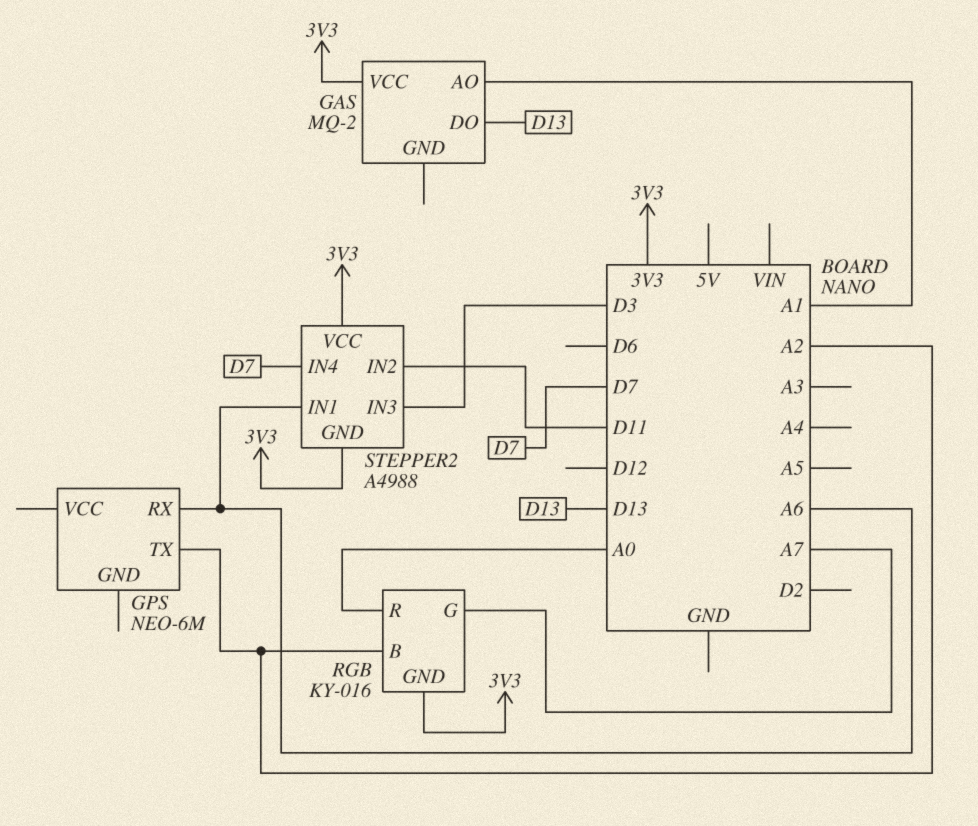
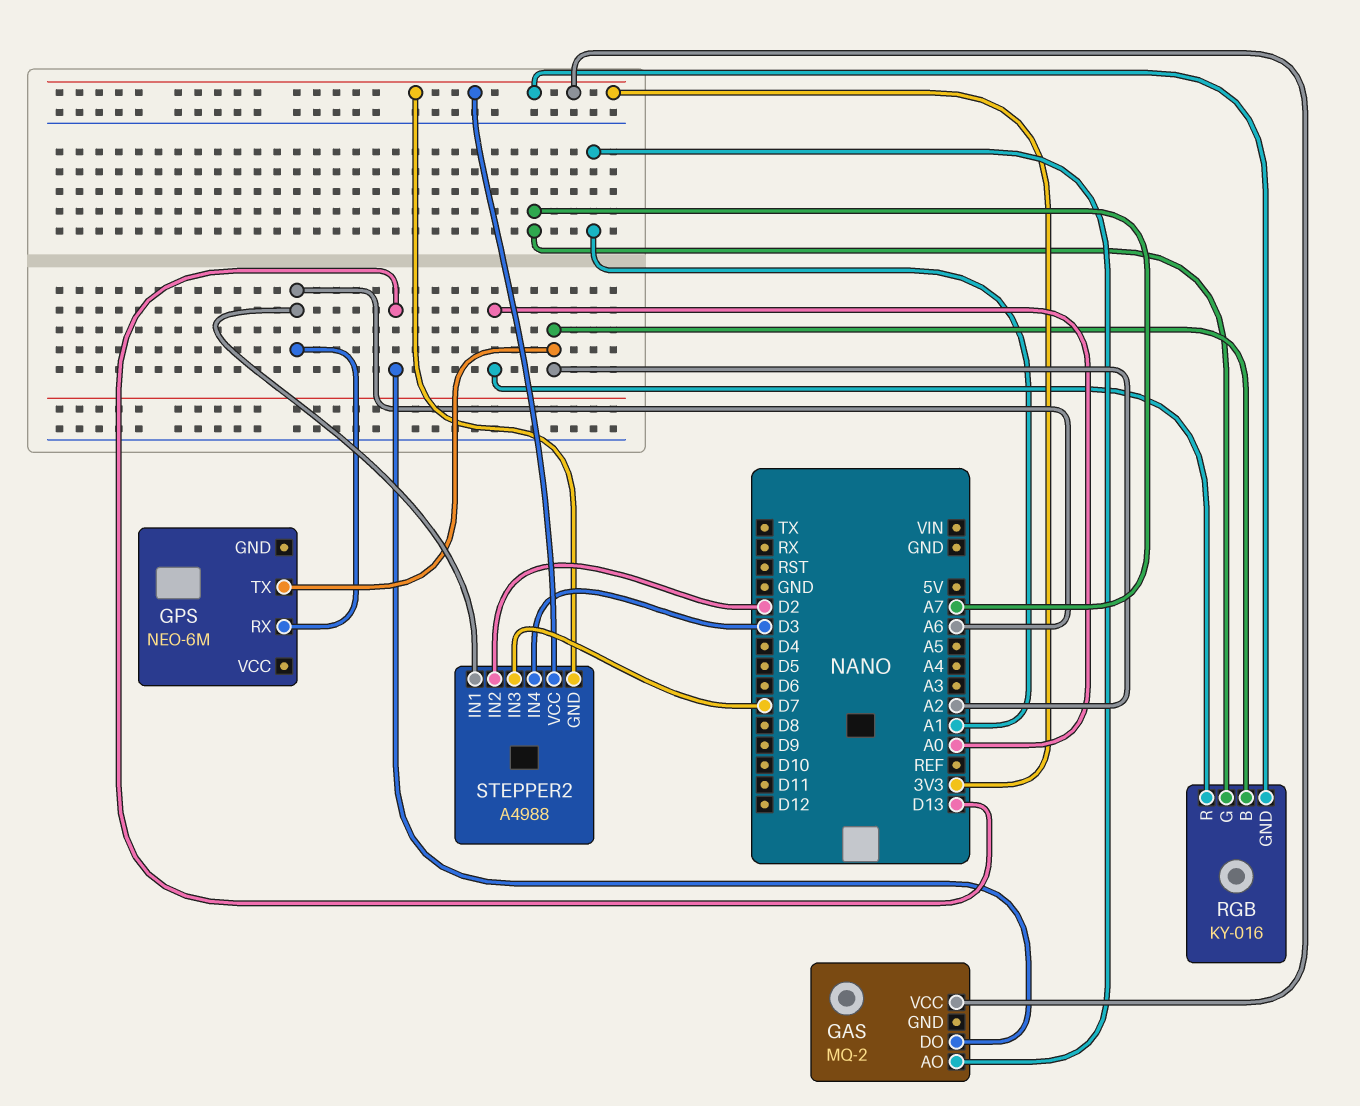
STEPPER2 pin IN2: D11 -> D2
STEPPER2 pin IN3: D3 -> D7
STEPPER2 pin IN4: D7 -> D3

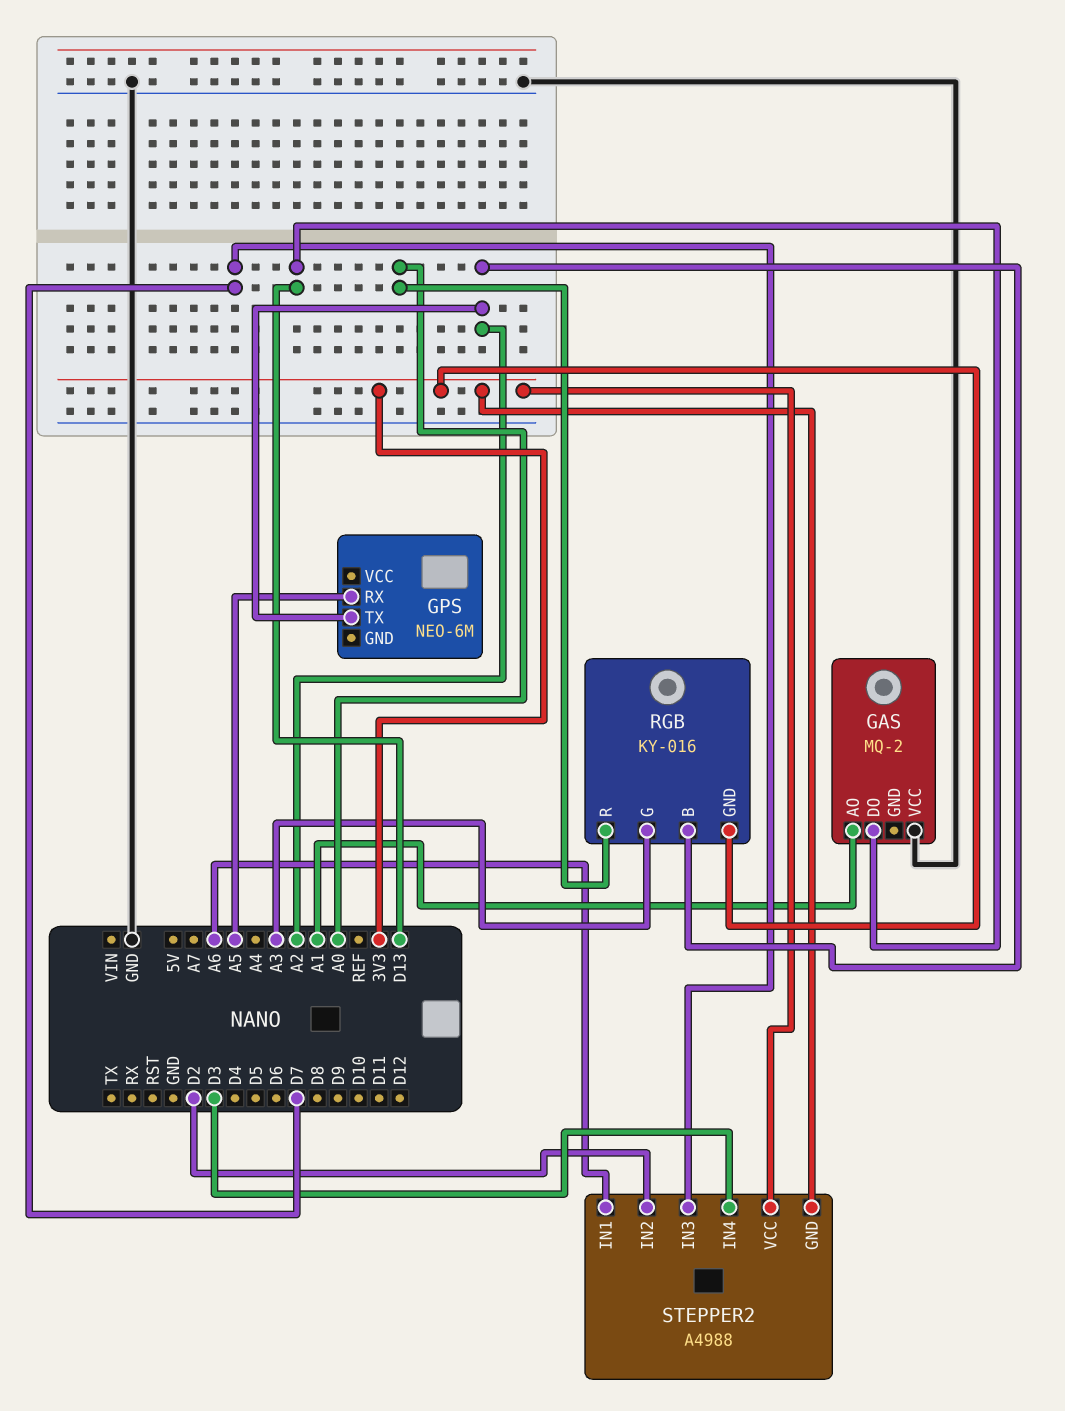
GAS pin VCC: 3V3 -> GND
GPS pin RX: A6 -> A5
RGB pin G: A7 -> A3

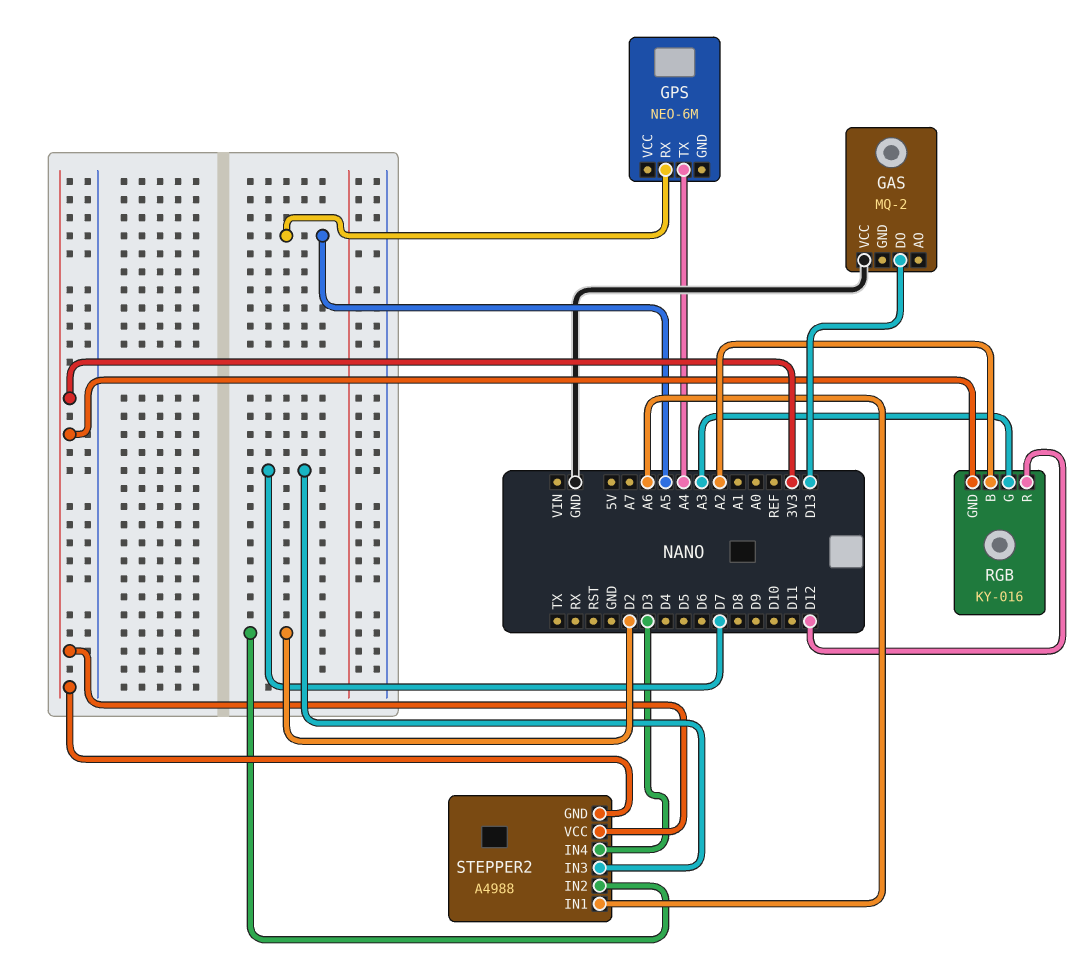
GAS pin AO: A1 -> none
GPS pin TX: A2 -> A4
RGB pin R: A0 -> D12

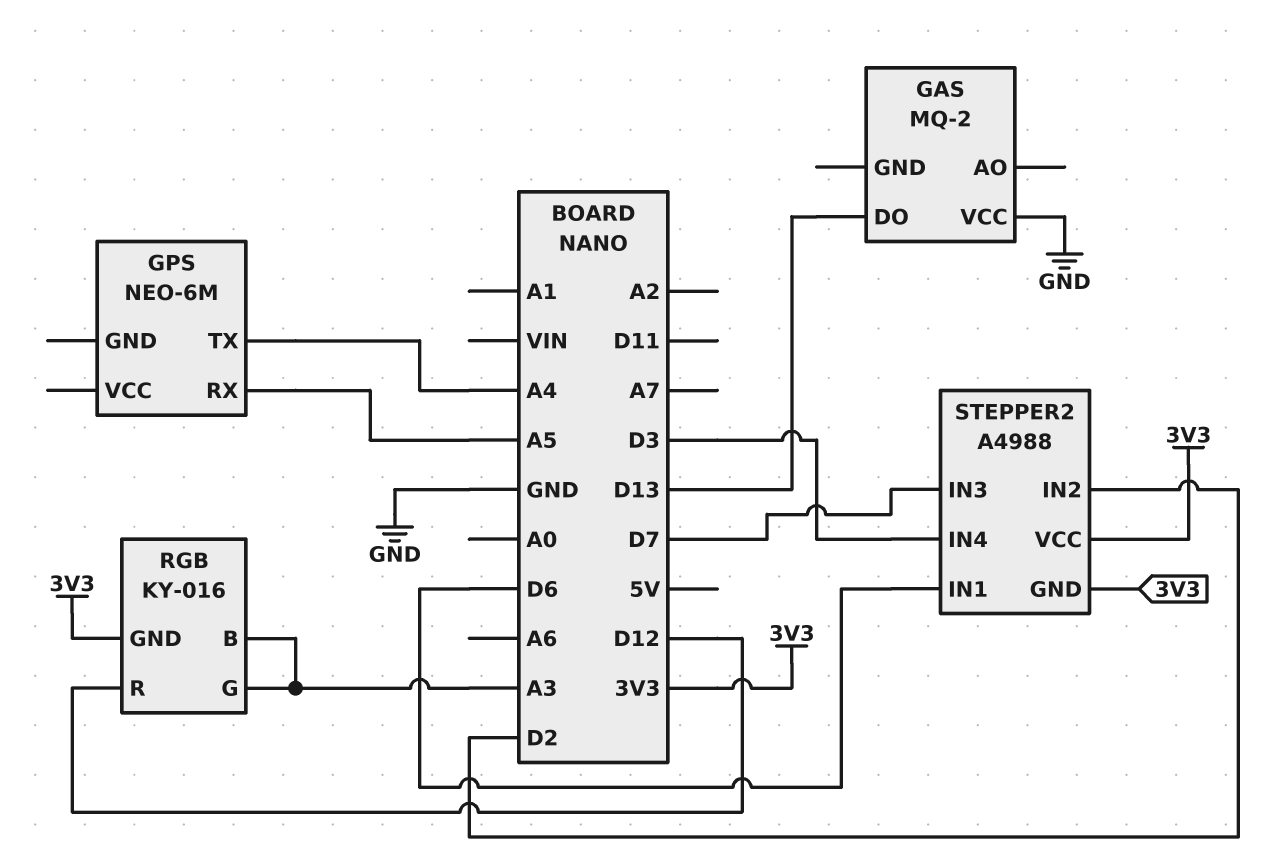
RGB pin B: A2 -> A3
STEPPER2 pin IN1: A6 -> D6

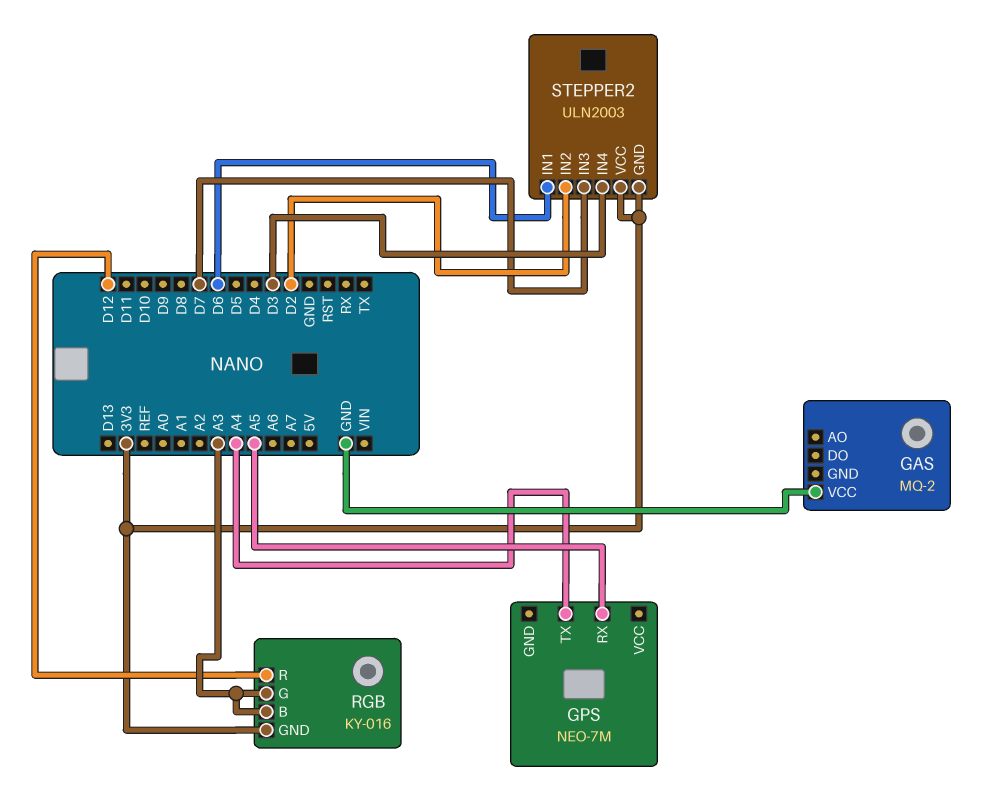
GAS pin DO: D13 -> none
GPS: NEO-6M -> NEO-7M
STEPPER2: A4988 -> ULN2003

